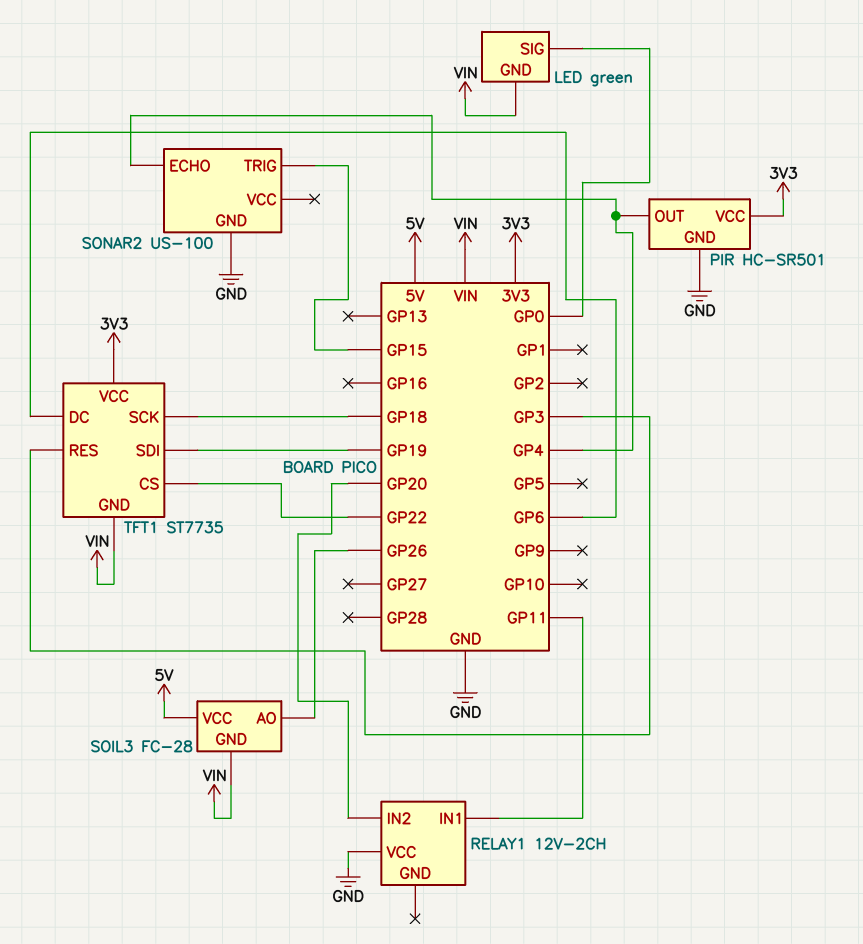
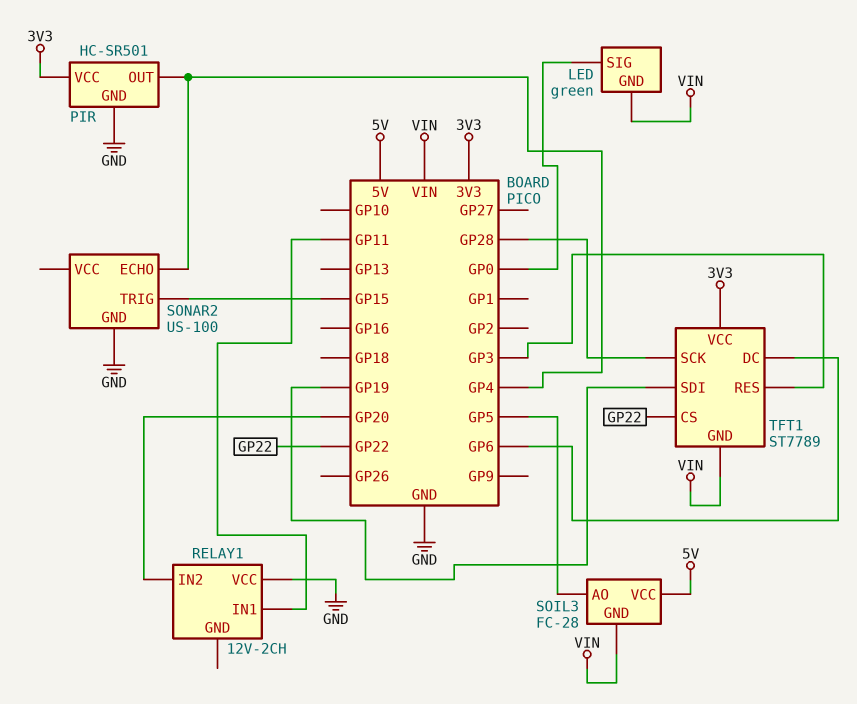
SOIL3 pin AO: GP26 -> GP5
TFT1: ST7735 -> ST7789
TFT1 pin SCK: GP18 -> GP28

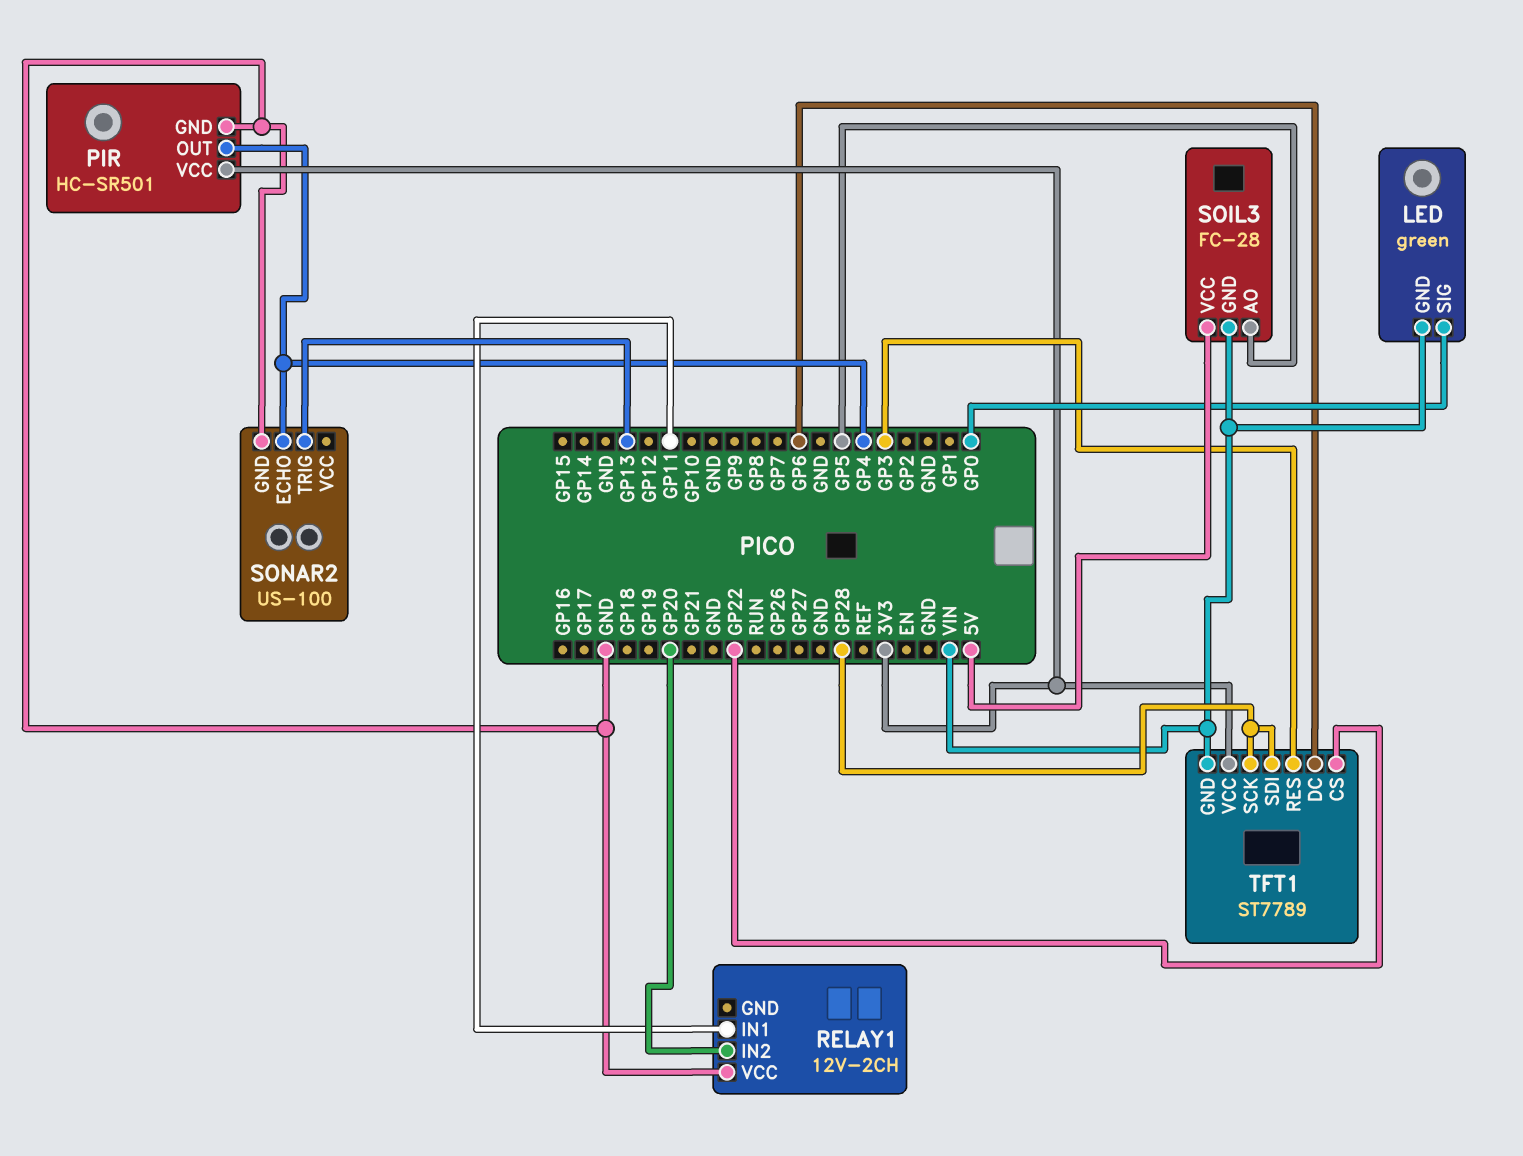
SONAR2 pin TRIG: GP15 -> GP13
TFT1 pin SDI: GP19 -> GP28

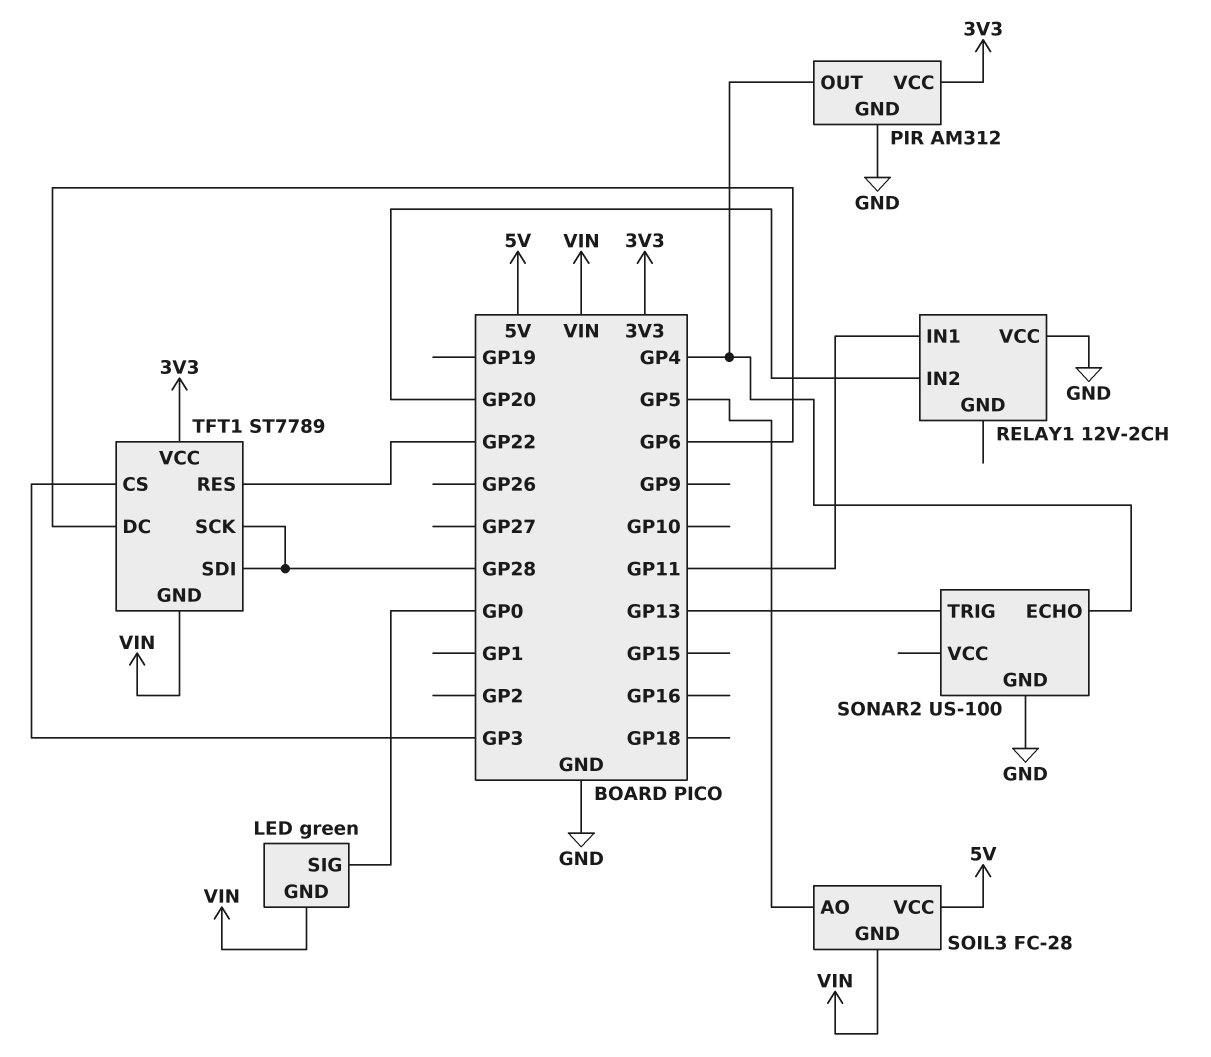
PIR: HC-SR501 -> AM312
TFT1 pin CS: GP22 -> GP3
TFT1 pin RES: GP3 -> GP22

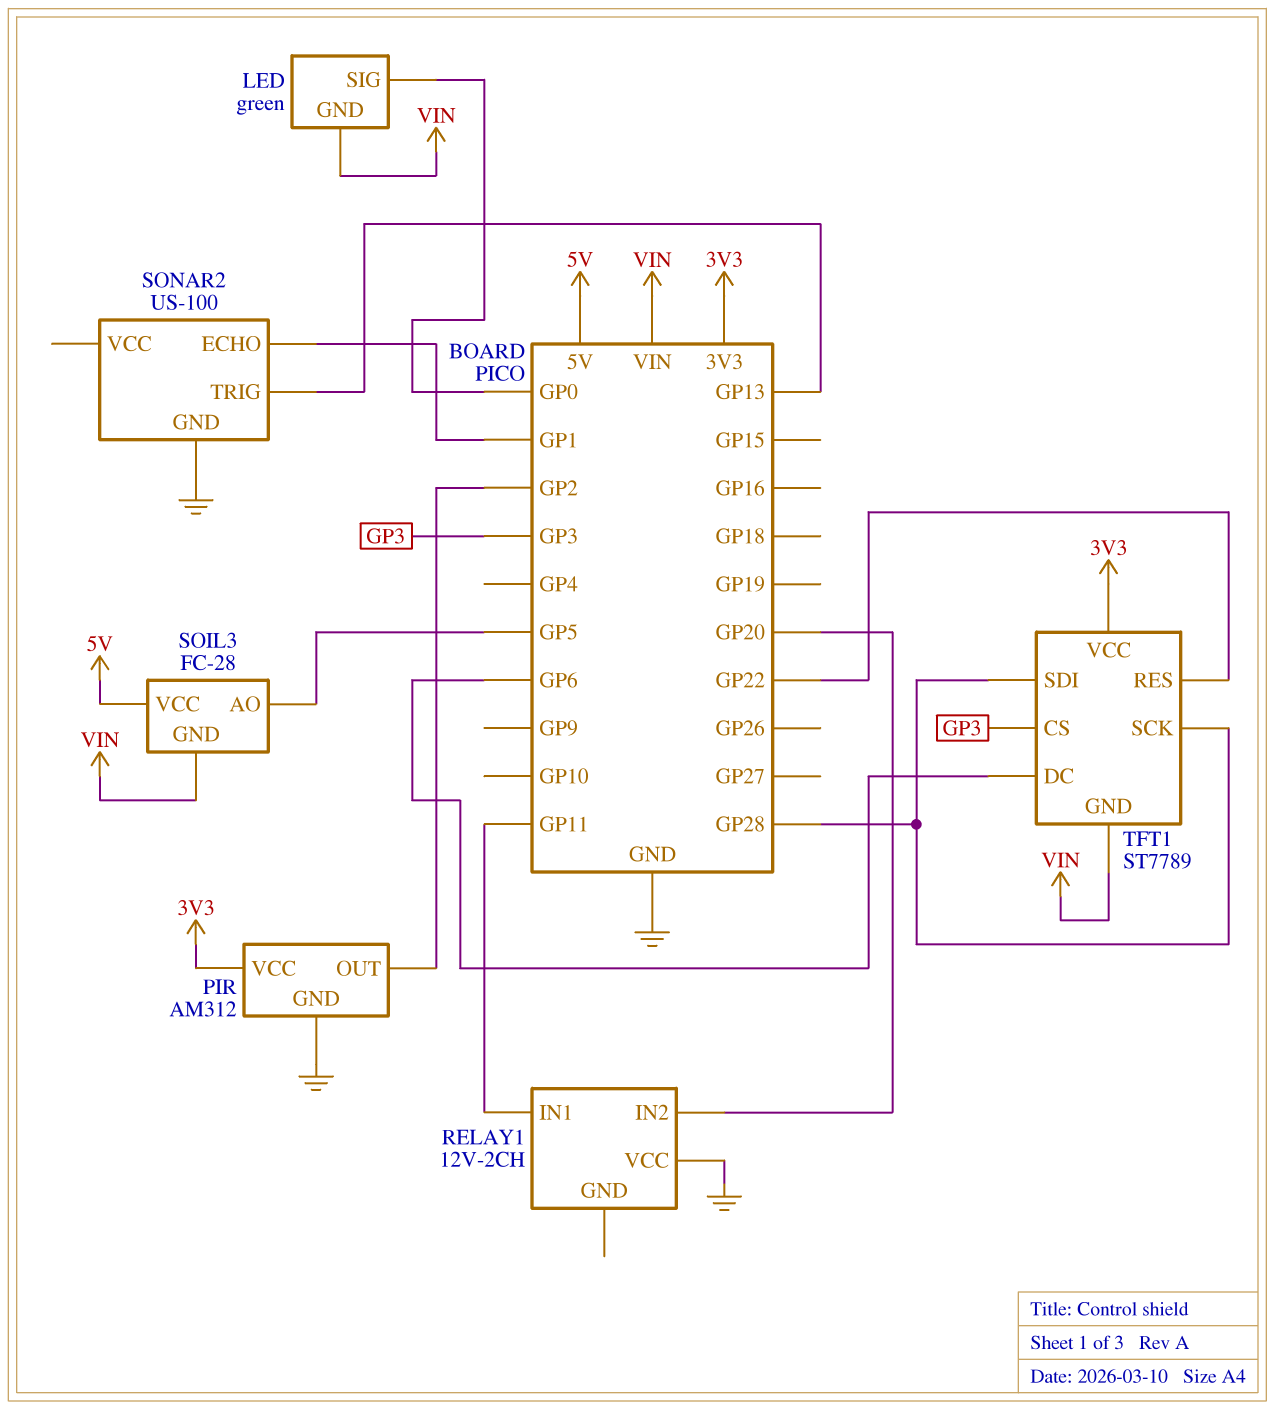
PIR pin OUT: GP4 -> GP2
SONAR2 pin ECHO: GP4 -> GP1

